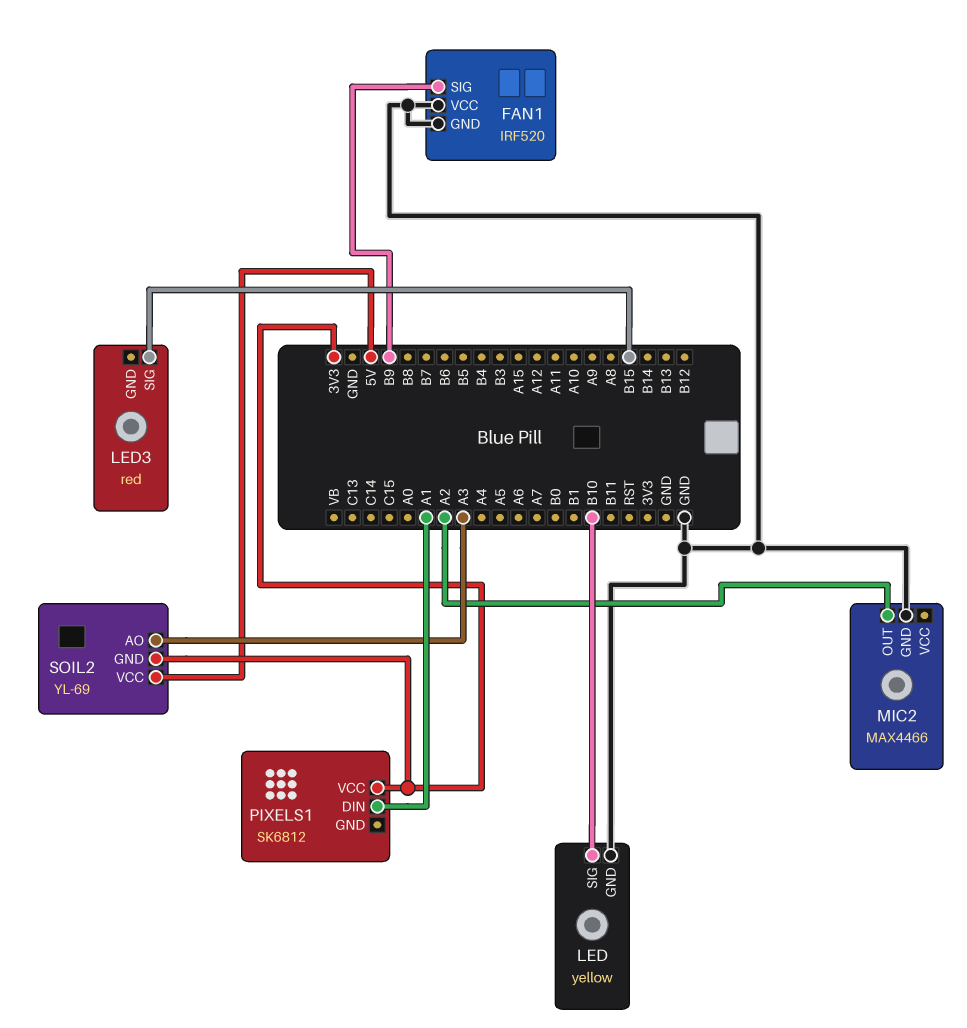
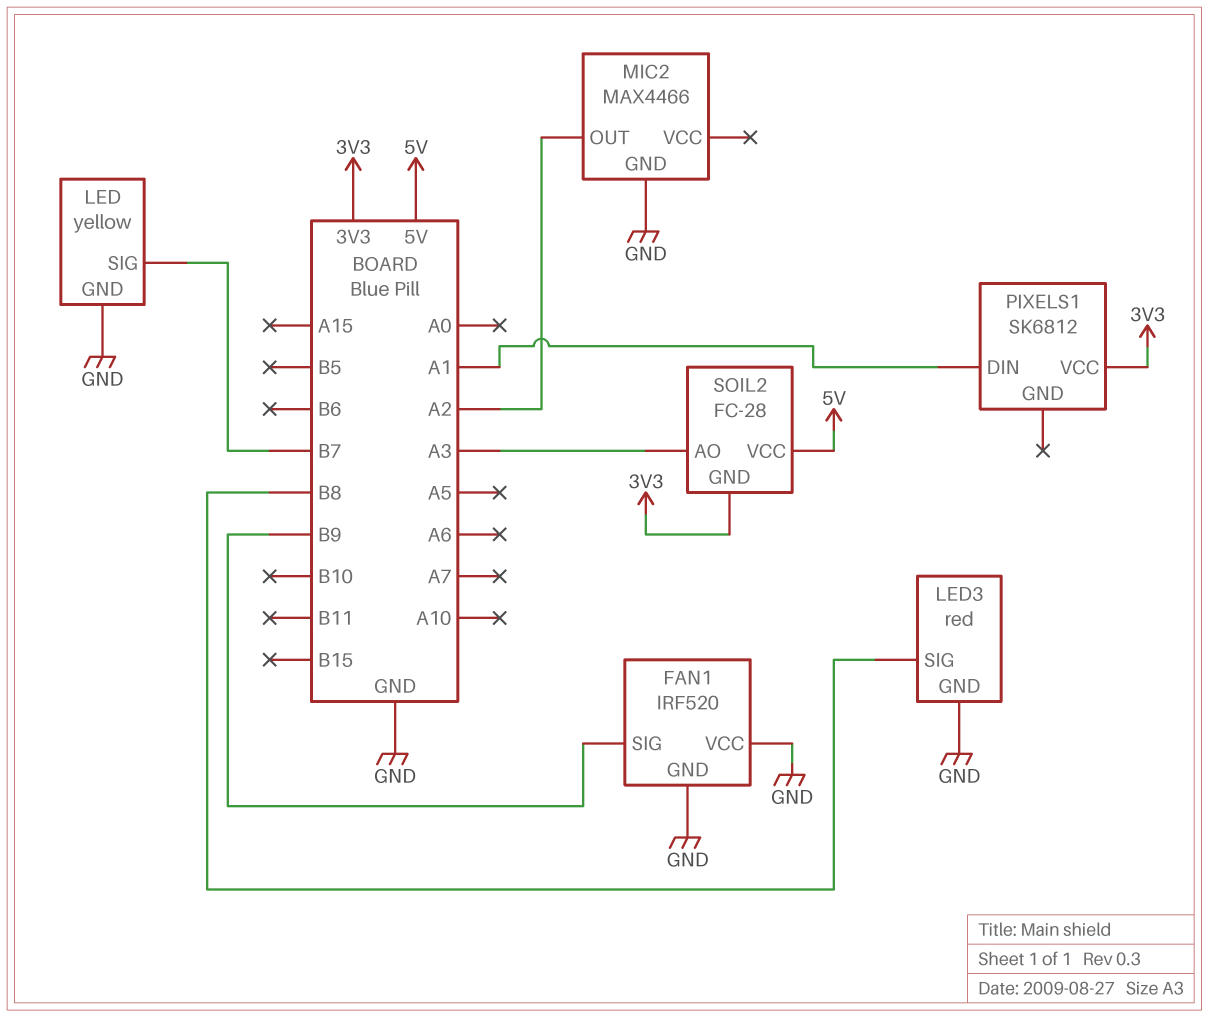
LED pin SIG: B10 -> B7
LED3 pin GND: none -> GND
LED3 pin SIG: B15 -> B8
SOIL2: YL-69 -> FC-28

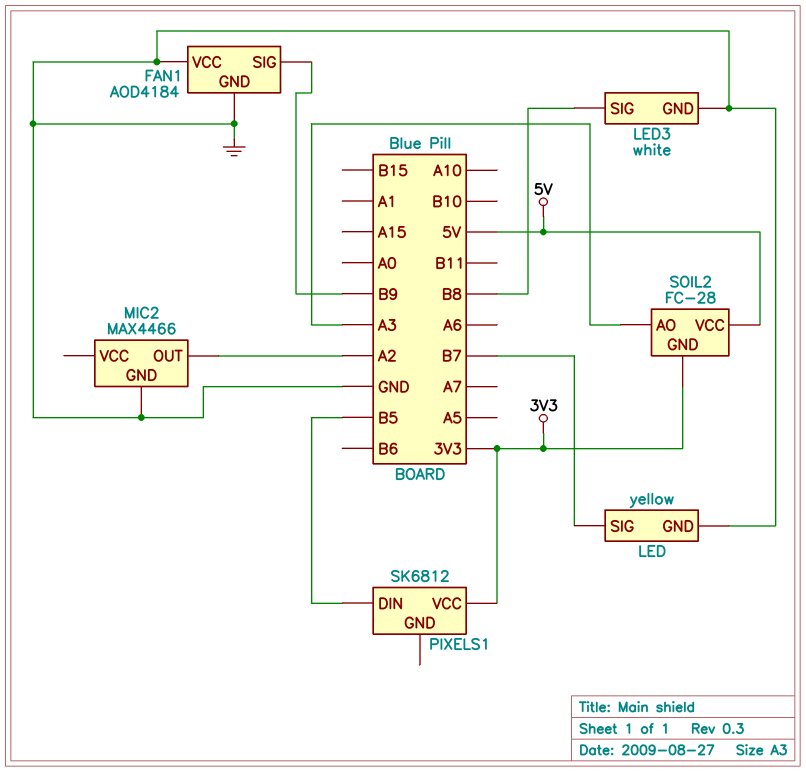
FAN1: IRF520 -> AOD4184
LED3: red -> white
PIXELS1 pin DIN: A1 -> B5

